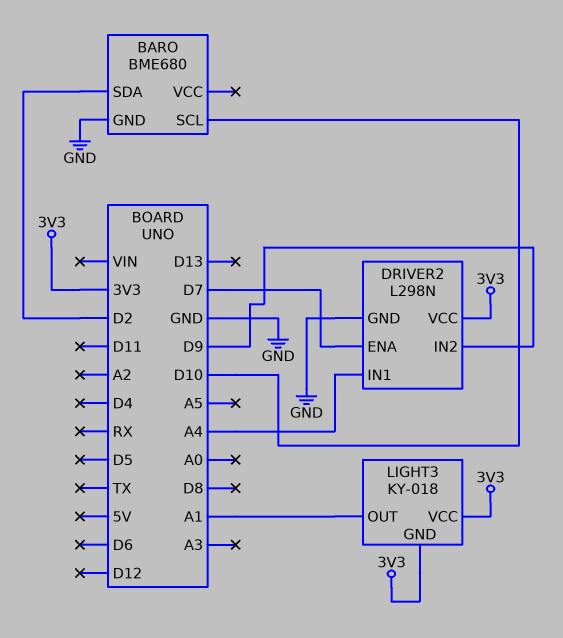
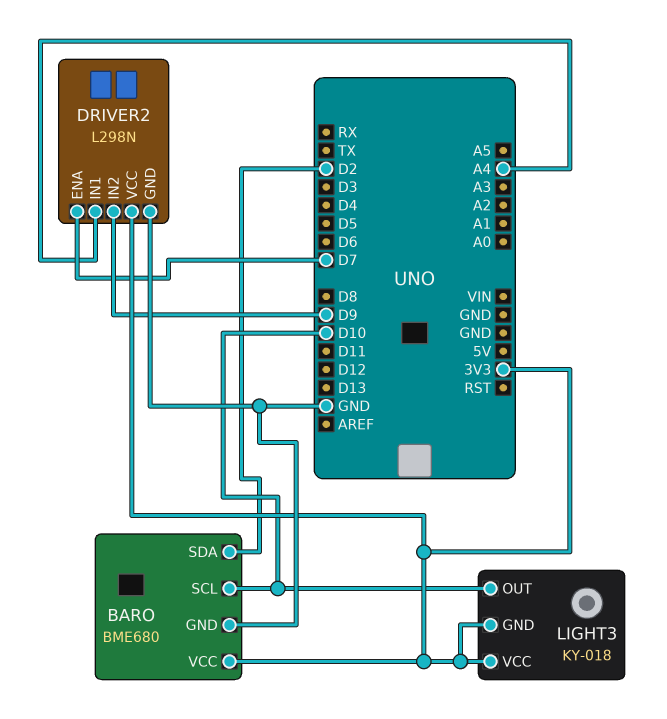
BARO pin VCC: none -> 3V3
LIGHT3 pin OUT: A1 -> D10

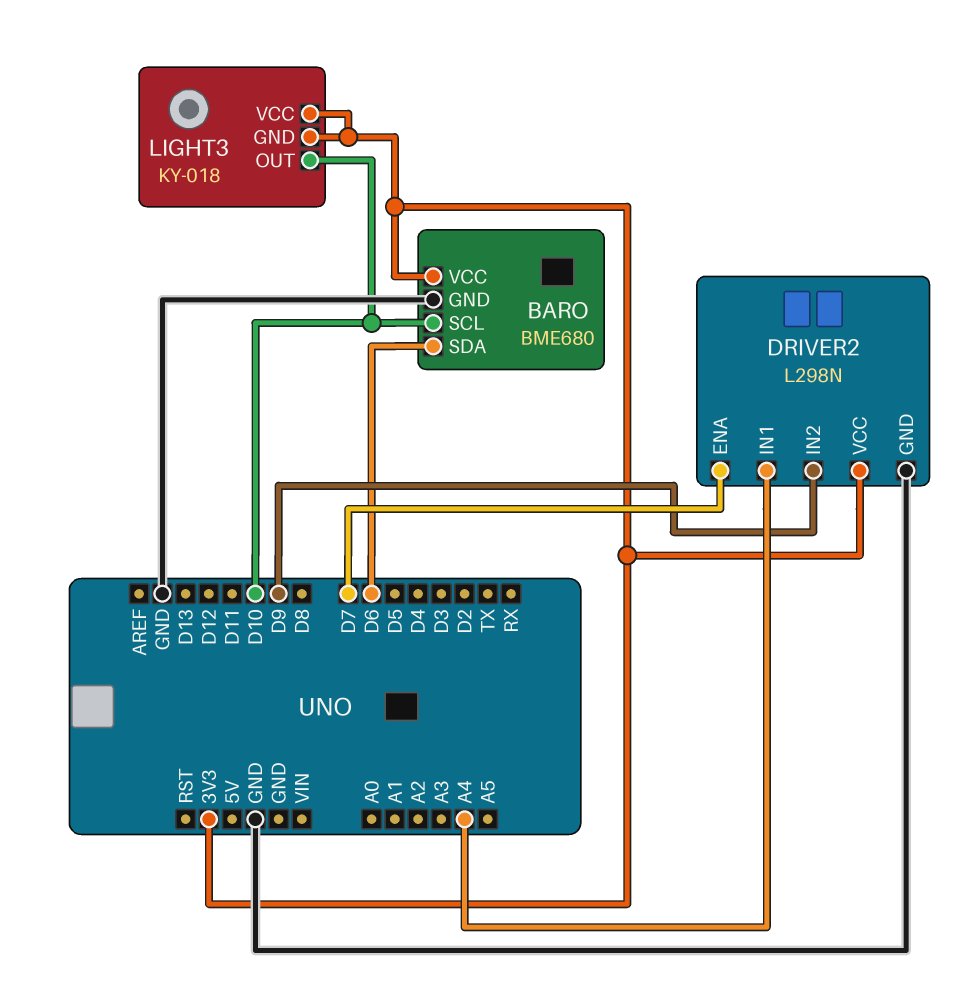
BARO pin SDA: D2 -> D6

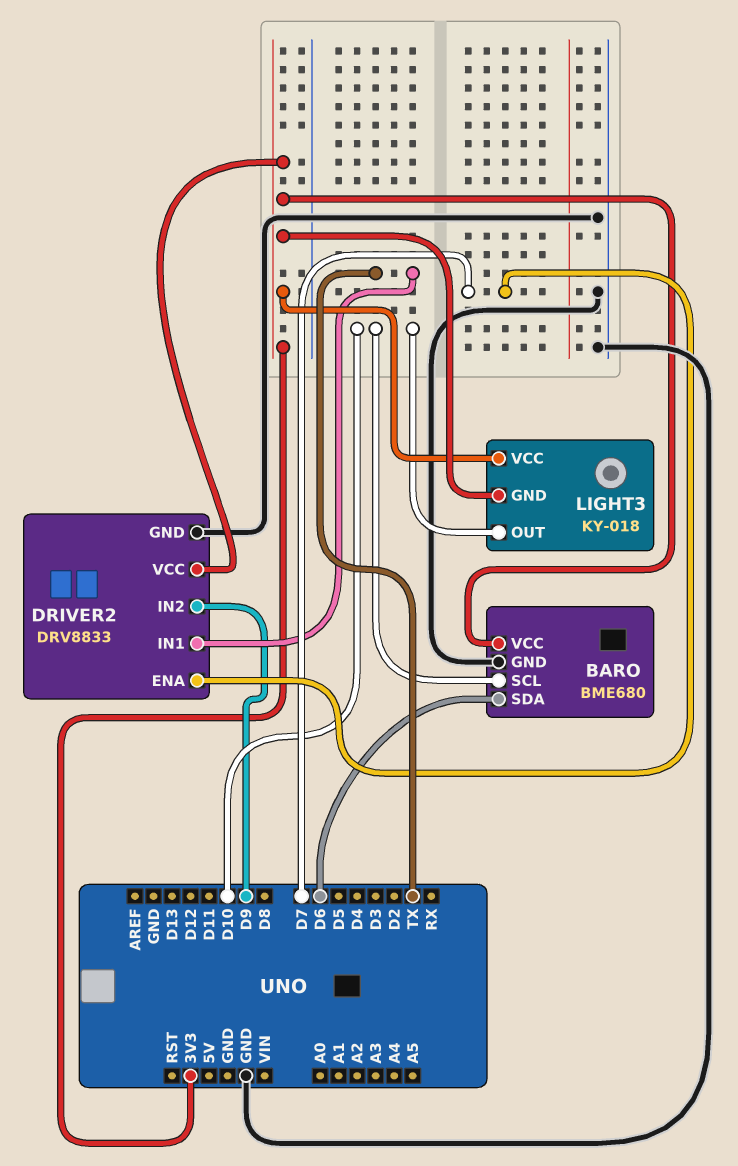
DRIVER2: L298N -> DRV8833
DRIVER2 pin IN1: A4 -> TX

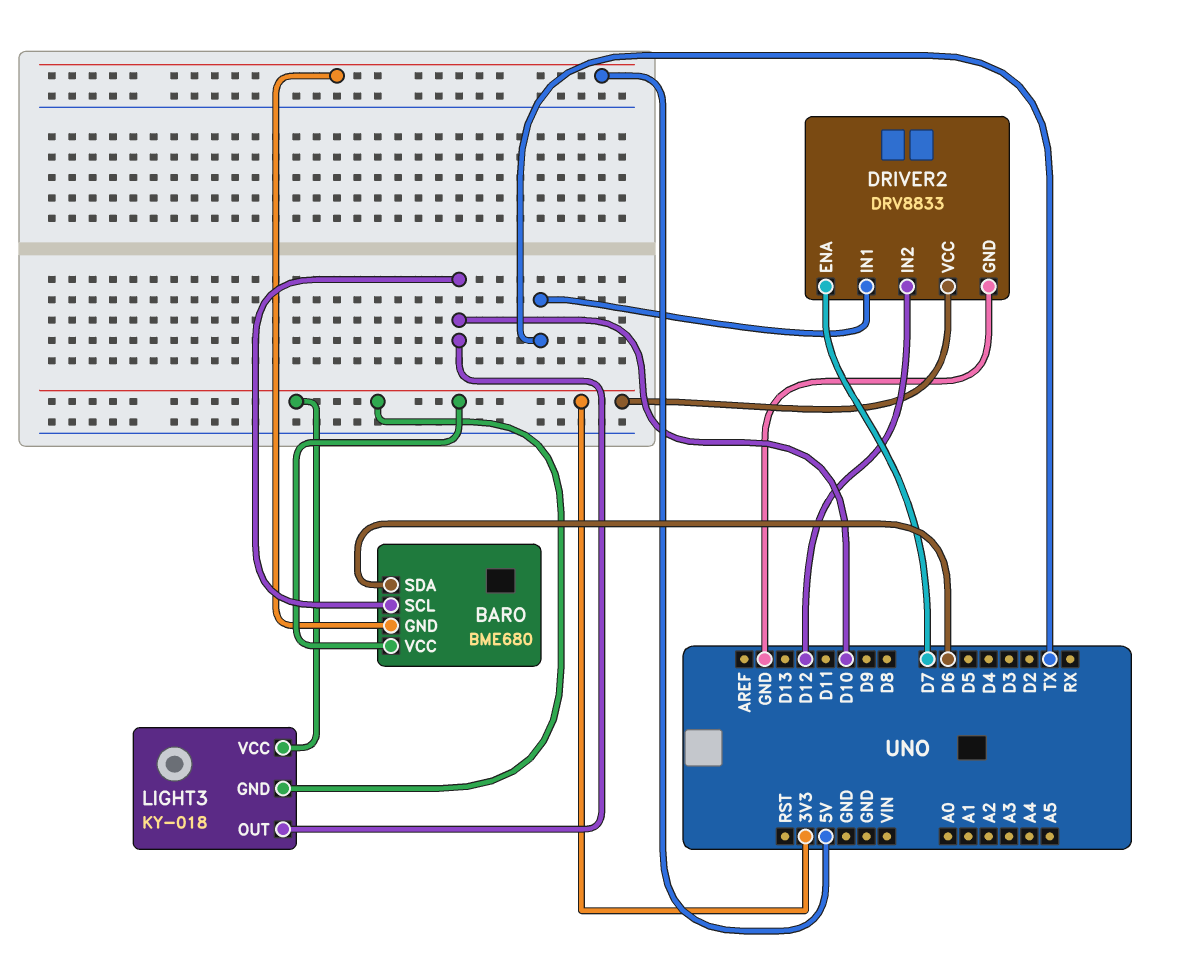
BARO pin GND: GND -> 5V
DRIVER2 pin IN2: D9 -> D12

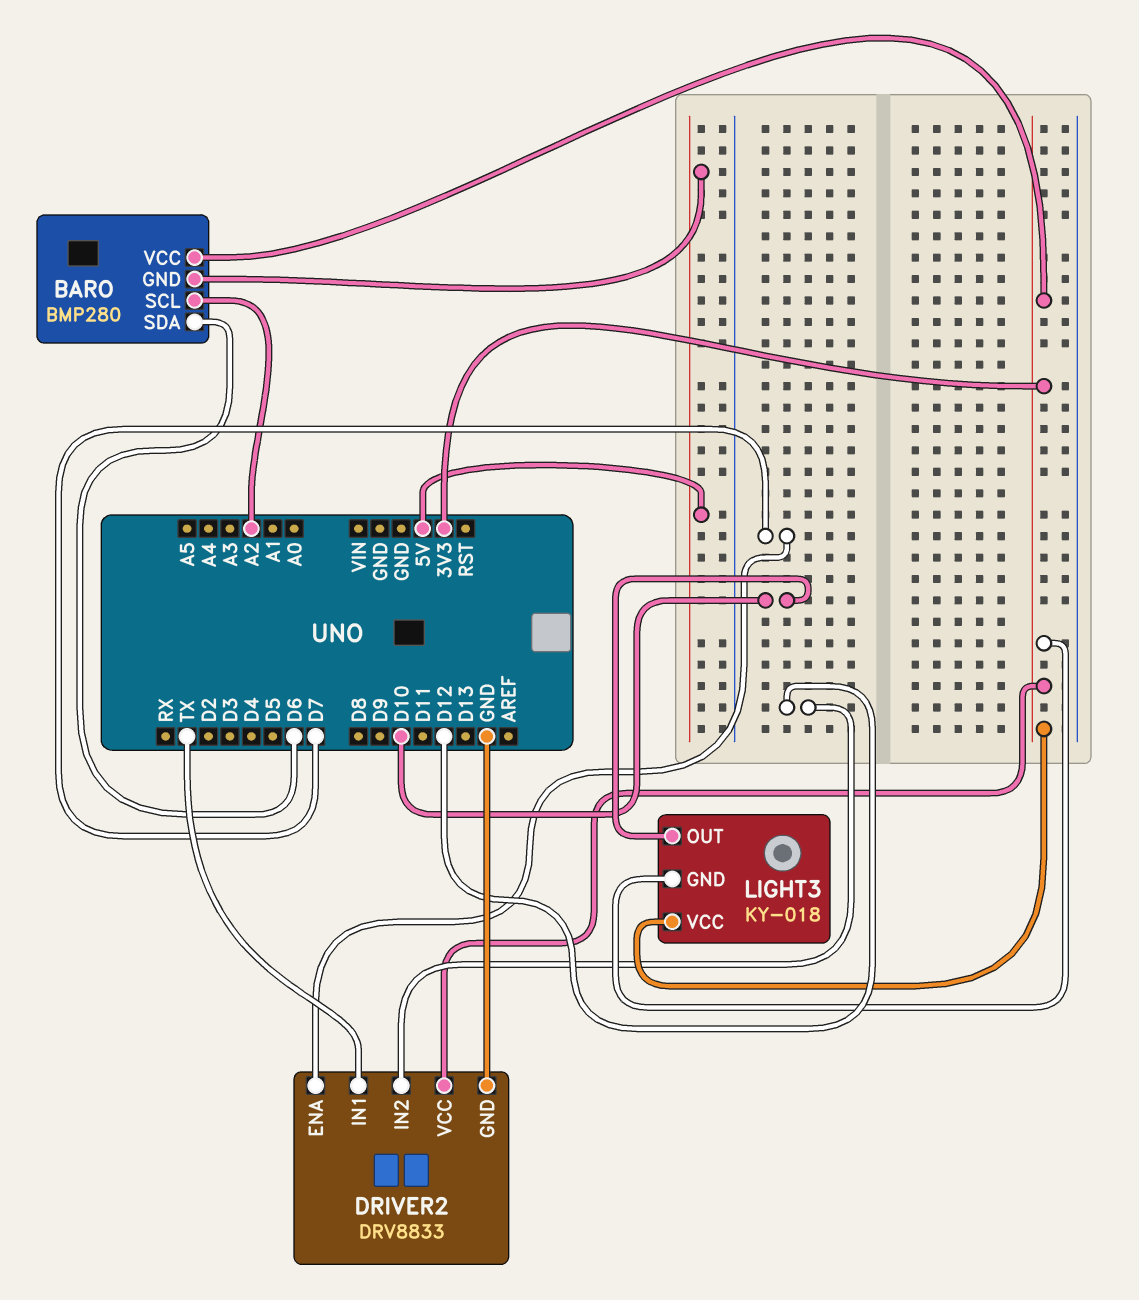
BARO: BME680 -> BMP280
BARO pin SCL: D10 -> A2

